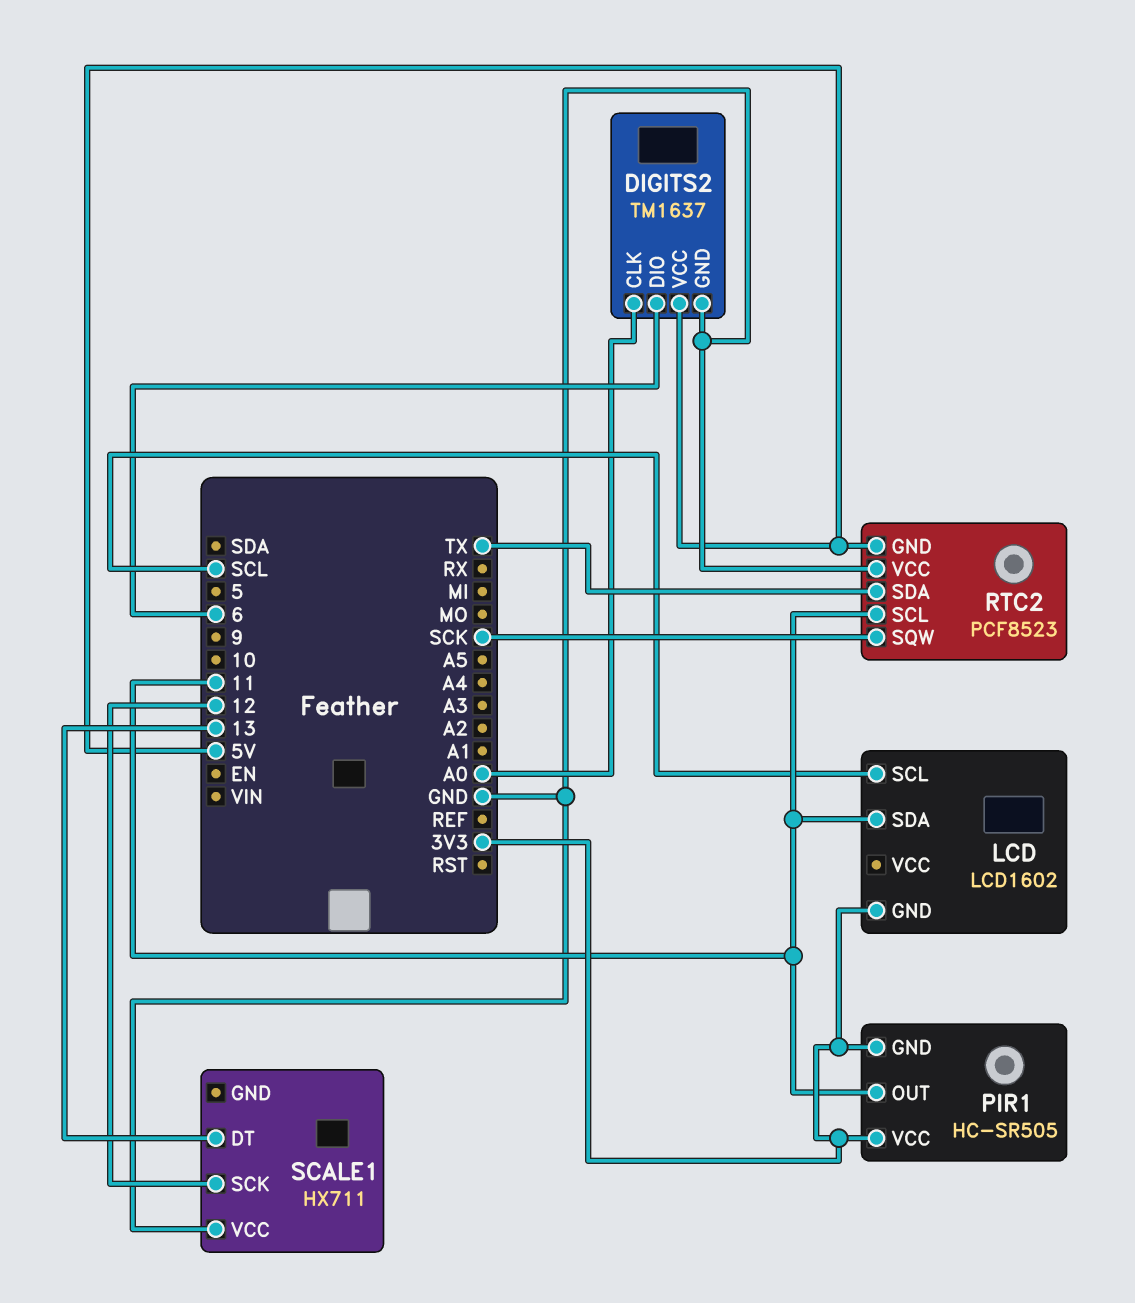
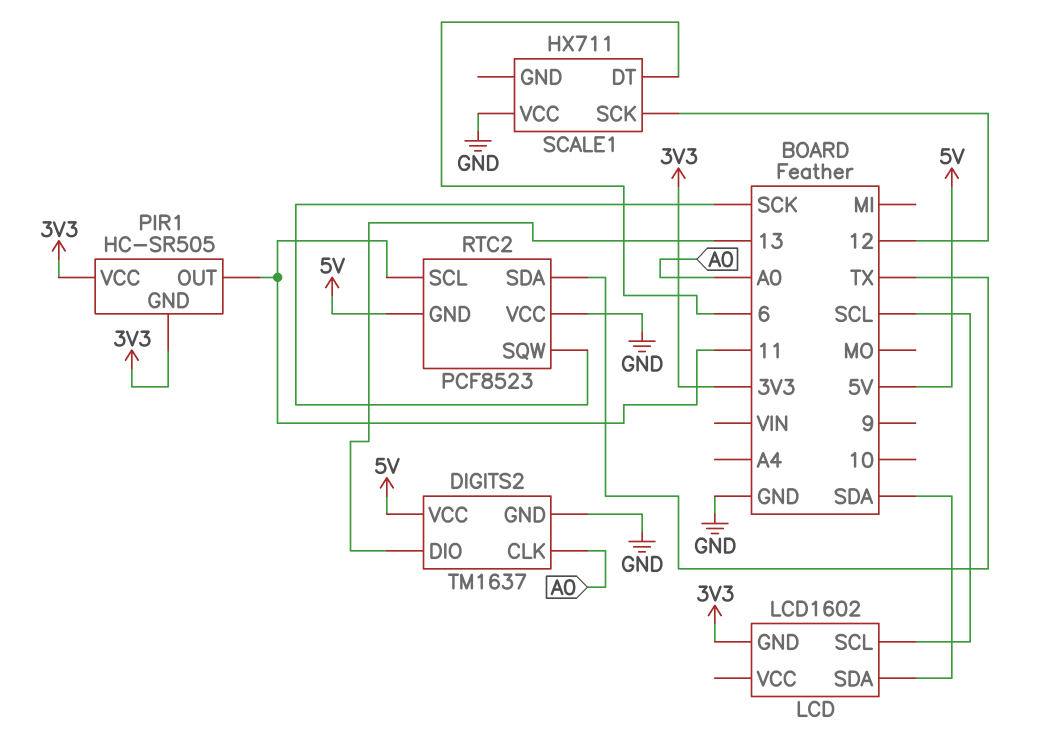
DIGITS2 pin DIO: 6 -> 13
LCD pin SDA: 11 -> SDA
SCALE1 pin DT: 13 -> 6

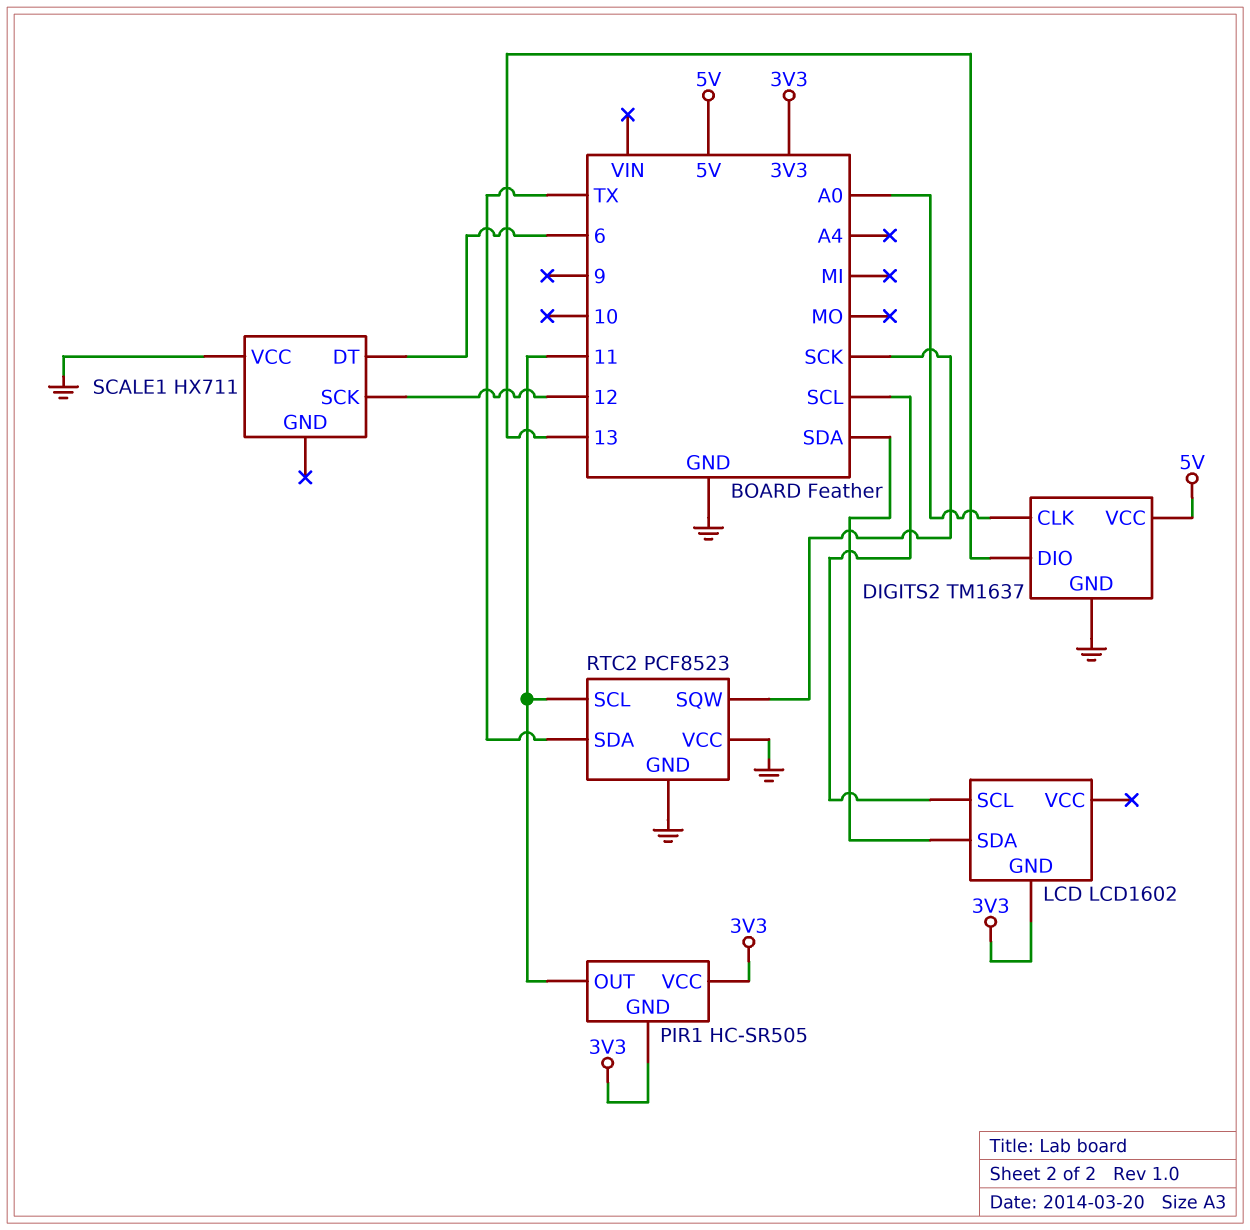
RTC2 pin GND: 5V -> GND

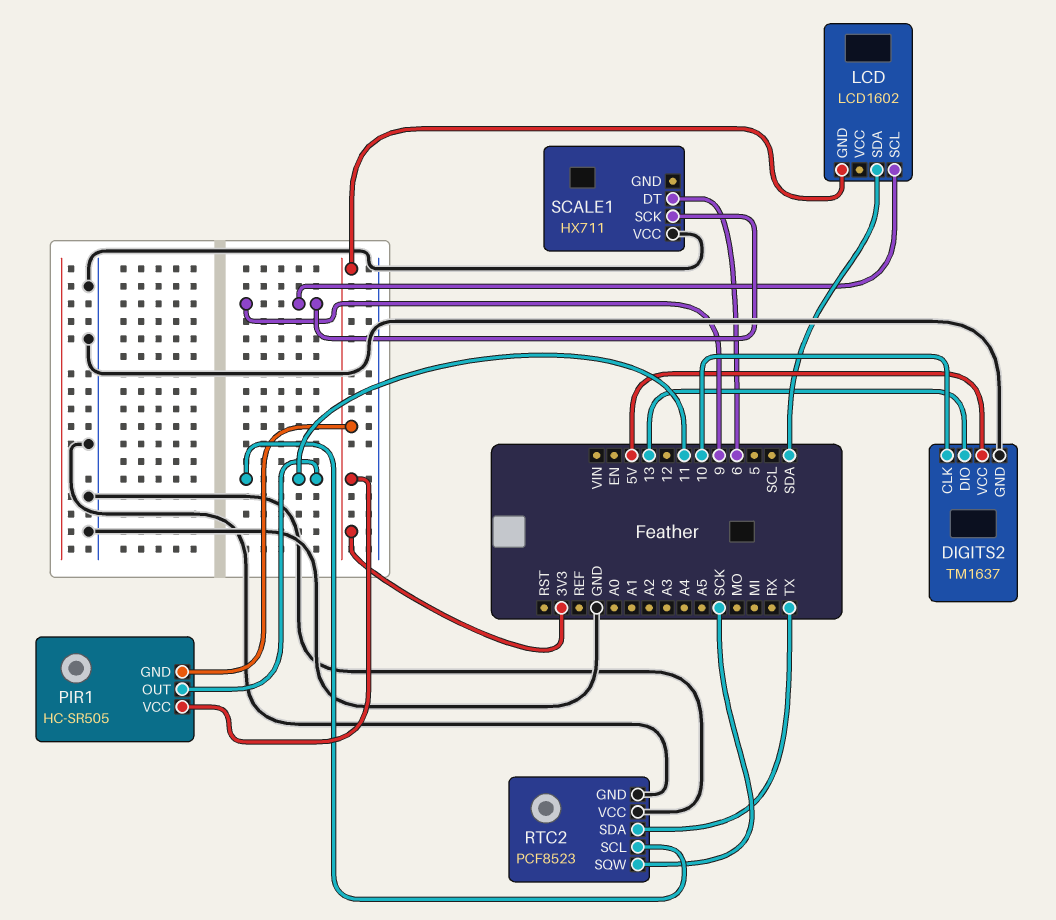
DIGITS2 pin CLK: A0 -> 10
LCD pin SCL: SCL -> 9
SCALE1 pin SCK: 12 -> 9

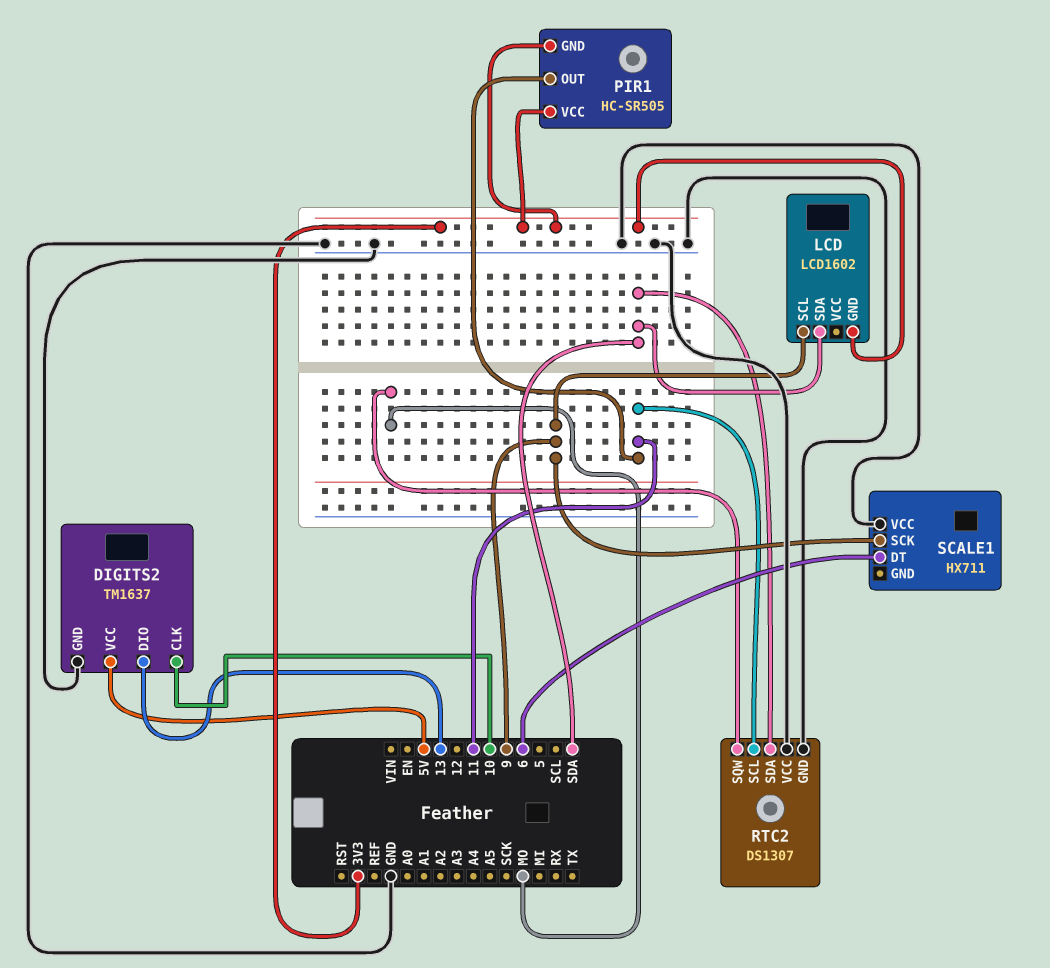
RTC2: PCF8523 -> DS1307
RTC2 pin SDA: TX -> SDA
RTC2 pin SQW: SCK -> MO

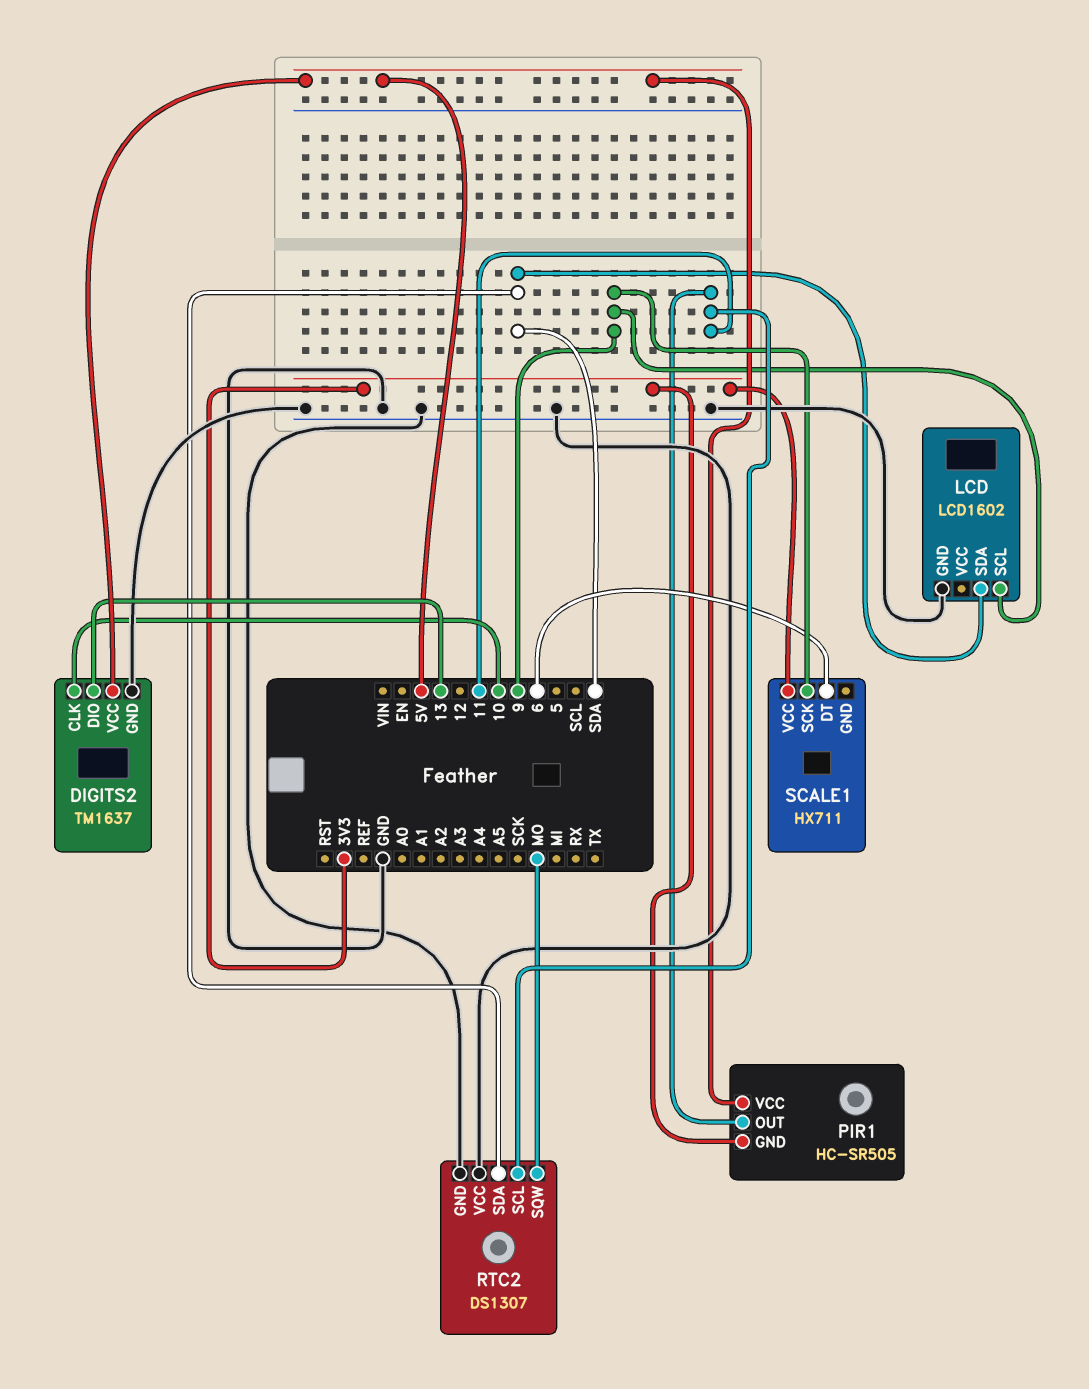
LCD pin GND: 3V3 -> GND
PIR1 pin VCC: 3V3 -> 5V
SCALE1 pin VCC: GND -> 3V3

